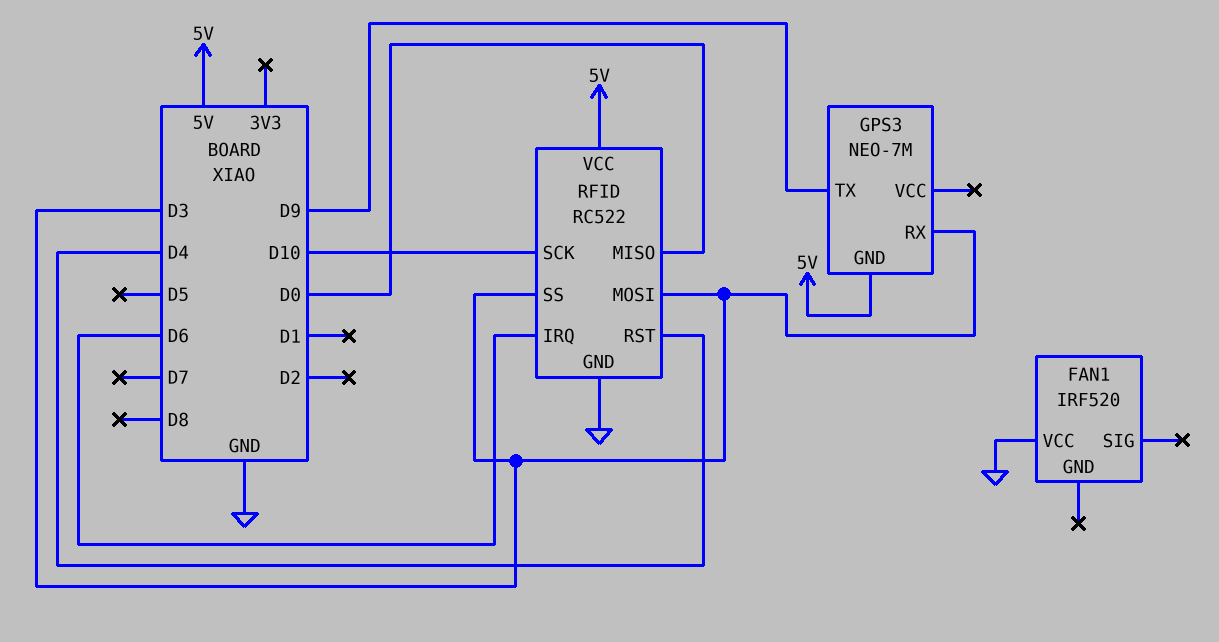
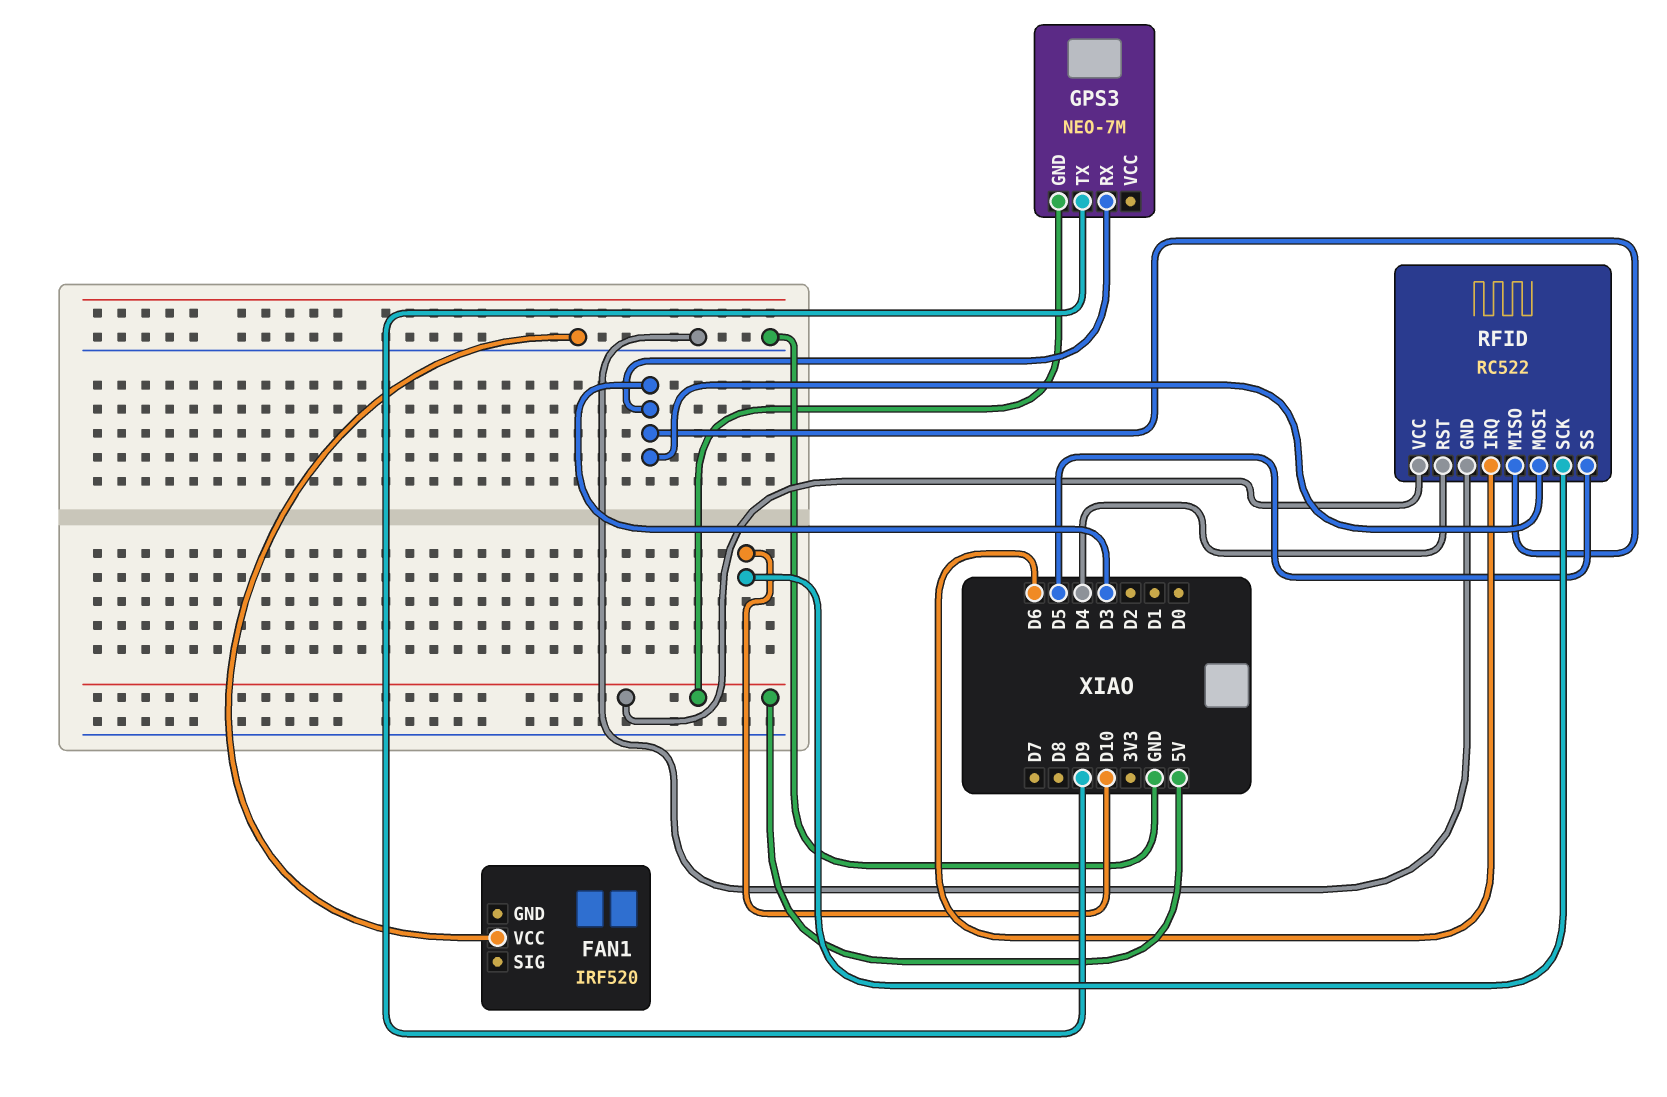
RFID pin MISO: D0 -> D3
RFID pin SS: D3 -> D5

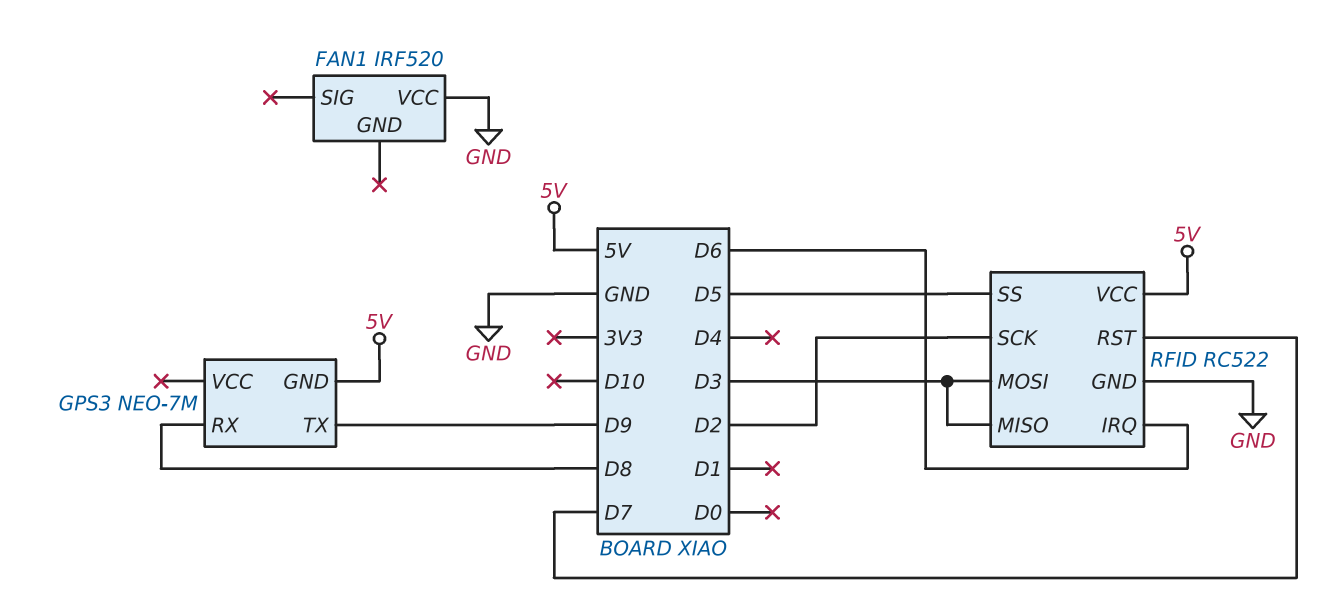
GPS3 pin RX: D3 -> D8
RFID pin RST: D4 -> D7
RFID pin SCK: D10 -> D2

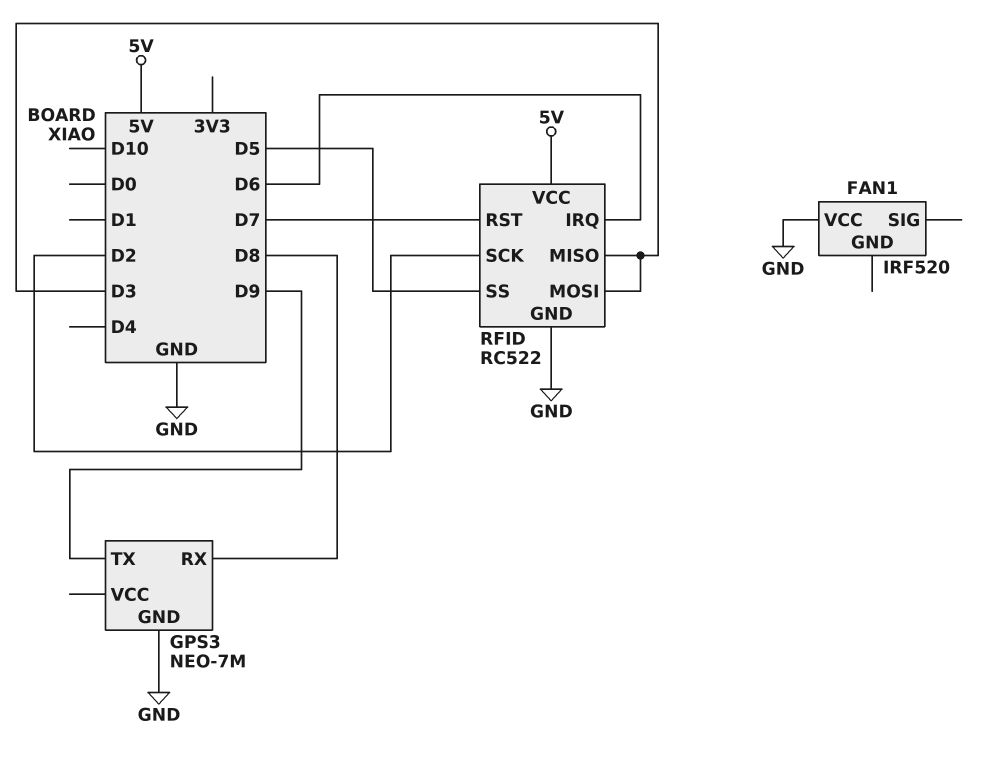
GPS3 pin GND: 5V -> GND

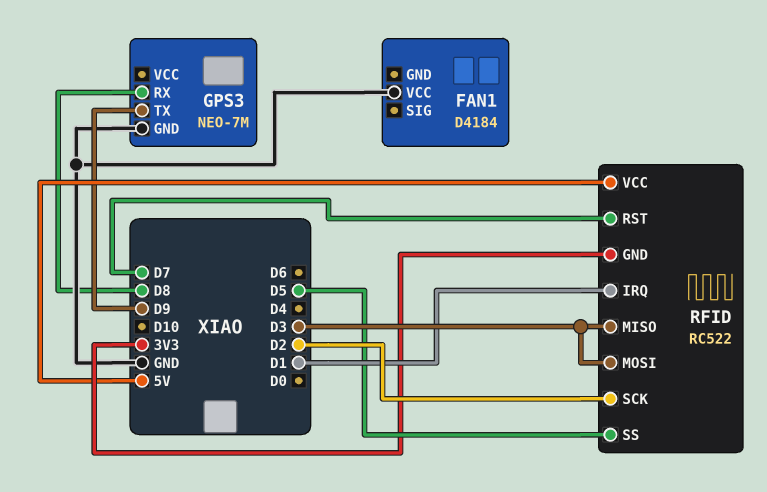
FAN1: IRF520 -> D4184
RFID pin GND: GND -> 3V3
RFID pin IRQ: D6 -> D1

